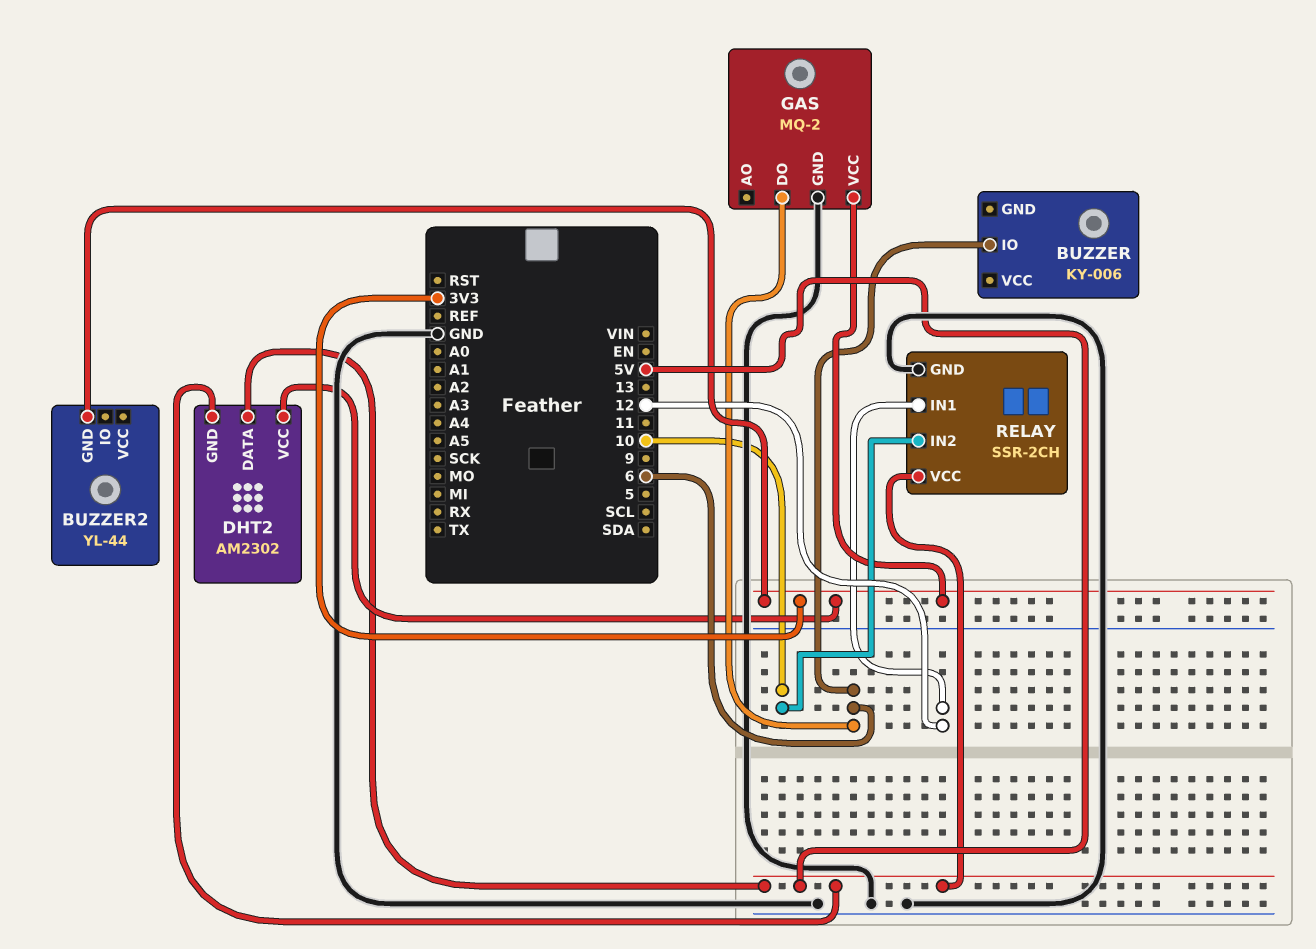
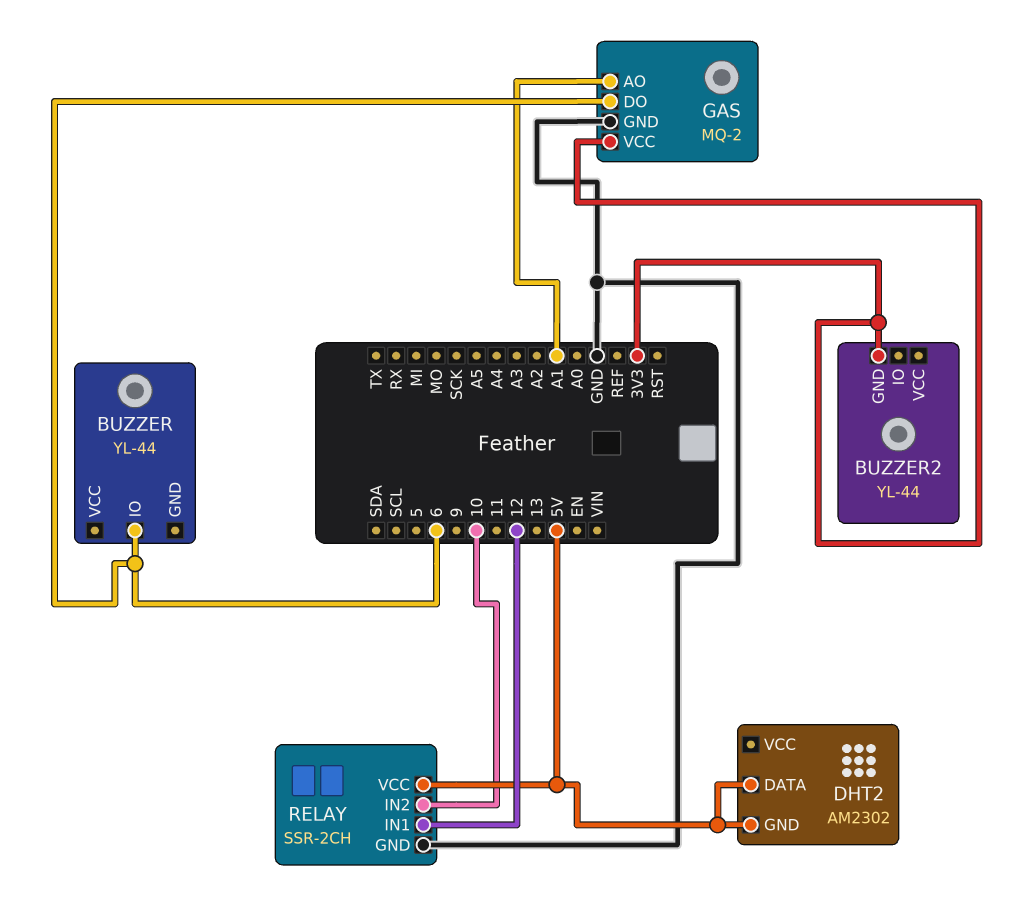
BUZZER: KY-006 -> YL-44
DHT2 pin VCC: 3V3 -> none
GAS pin AO: none -> A1

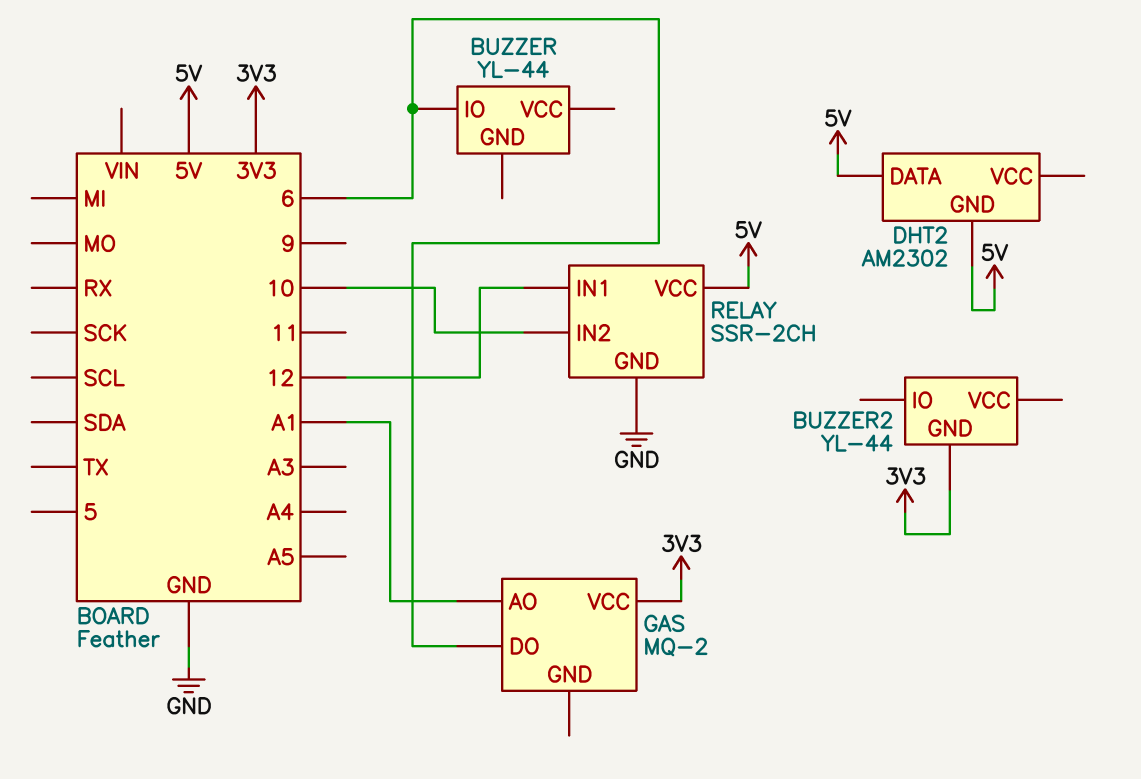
GAS pin GND: GND -> none

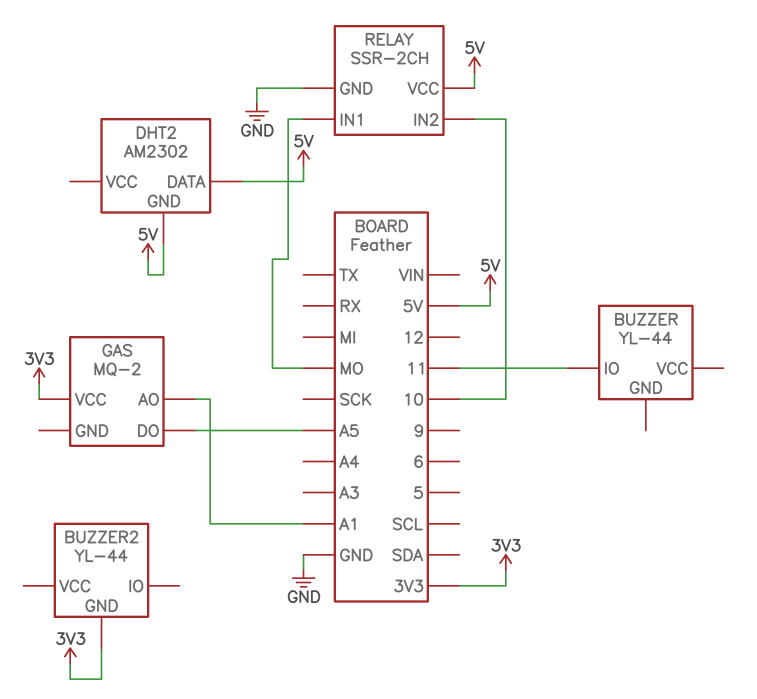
BUZZER pin IO: 6 -> 11
GAS pin DO: 6 -> A5
RELAY pin IN1: 12 -> MO

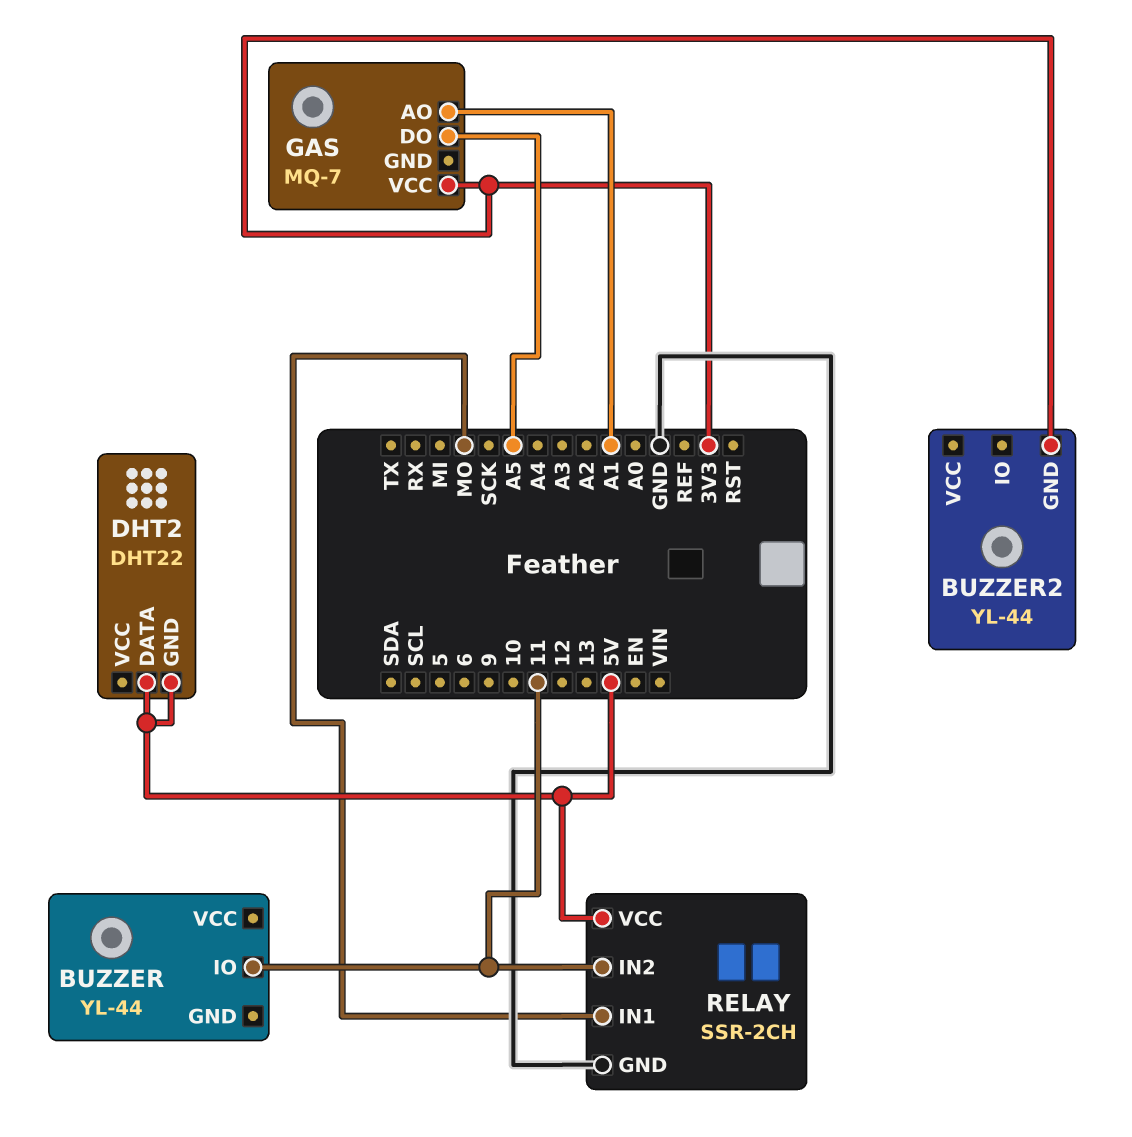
DHT2: AM2302 -> DHT22
GAS: MQ-2 -> MQ-7
RELAY pin IN2: 10 -> 11

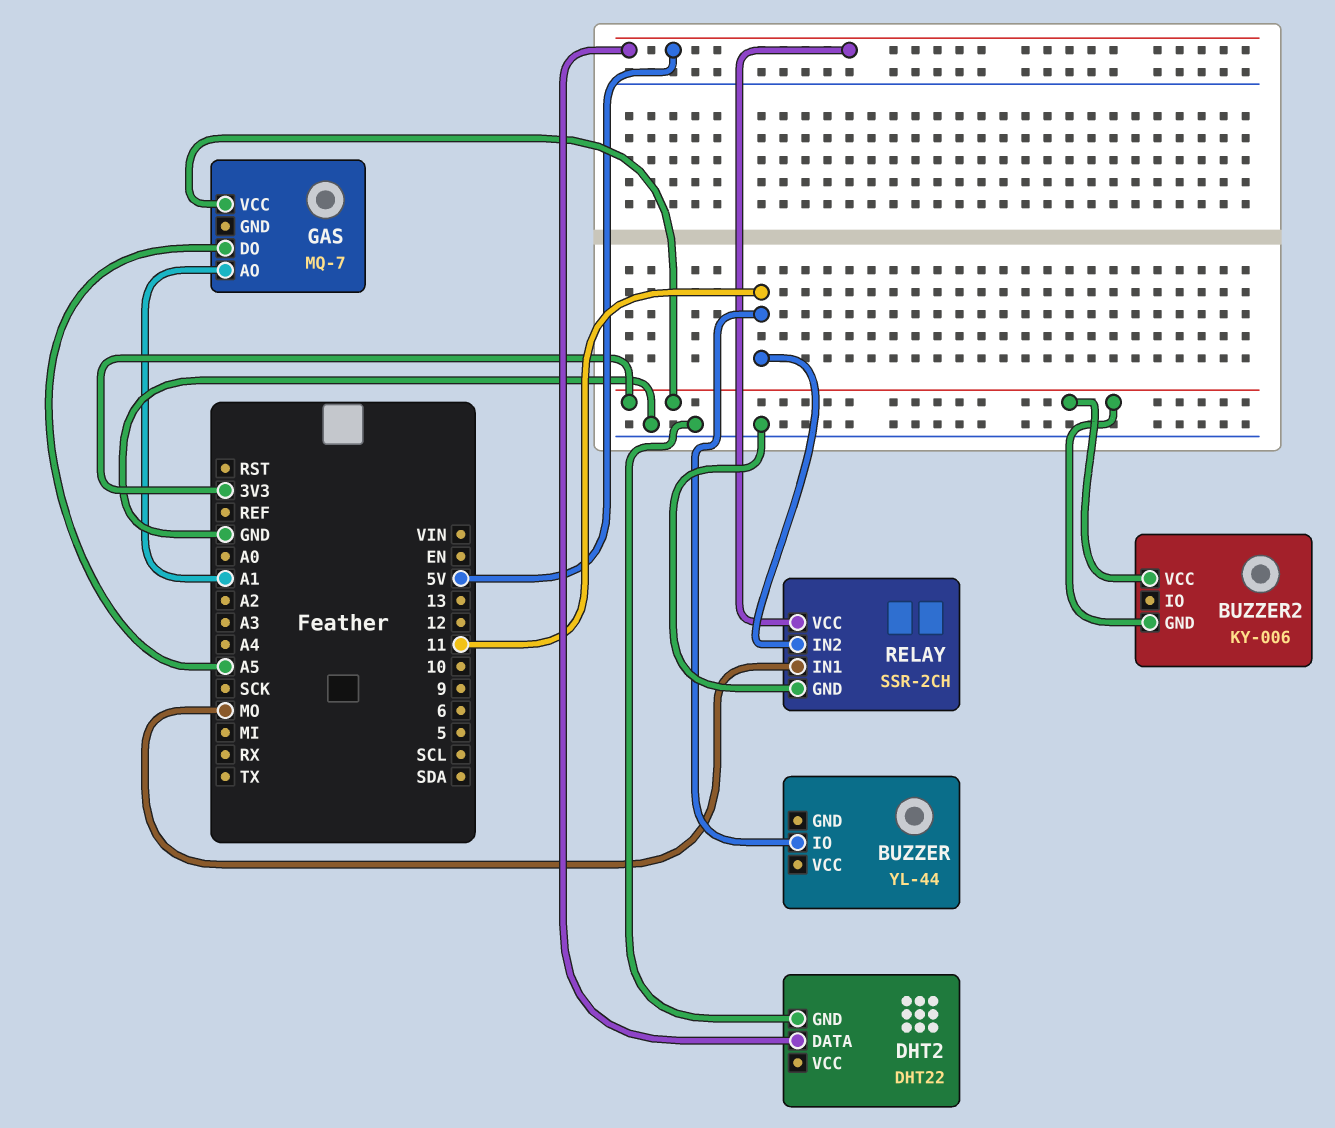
BUZZER2: YL-44 -> KY-006
BUZZER2 pin VCC: none -> 3V3
DHT2 pin GND: 5V -> GND

